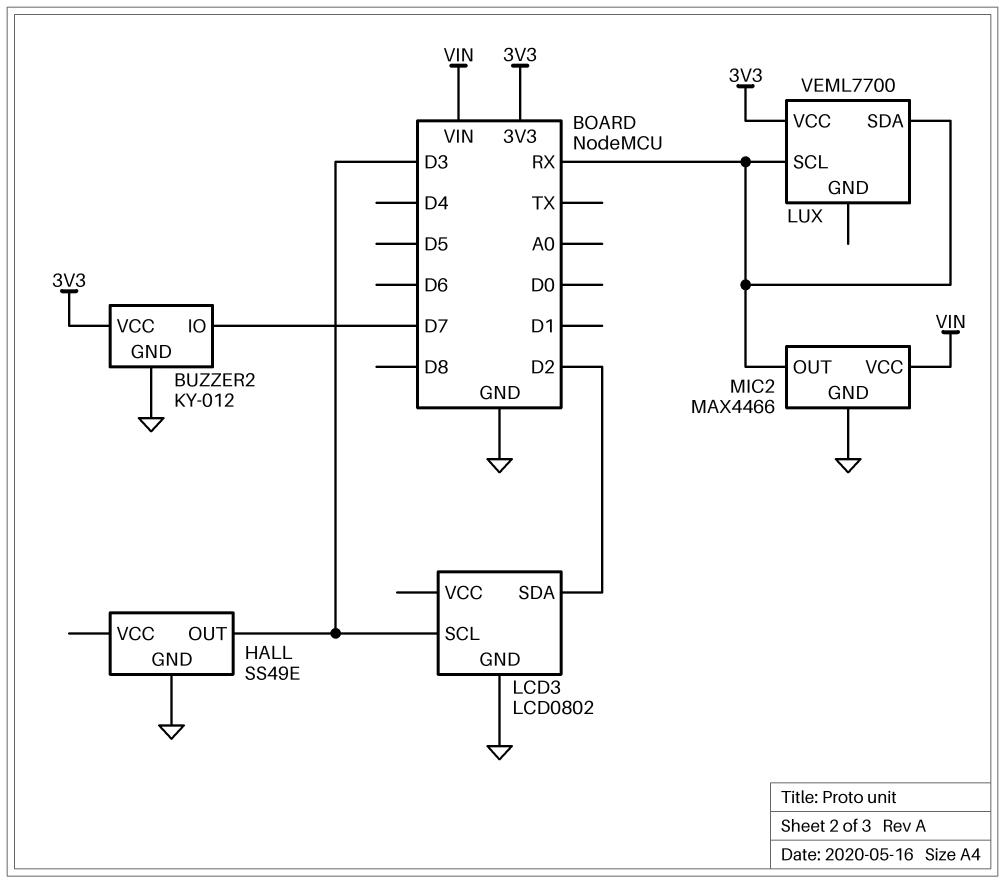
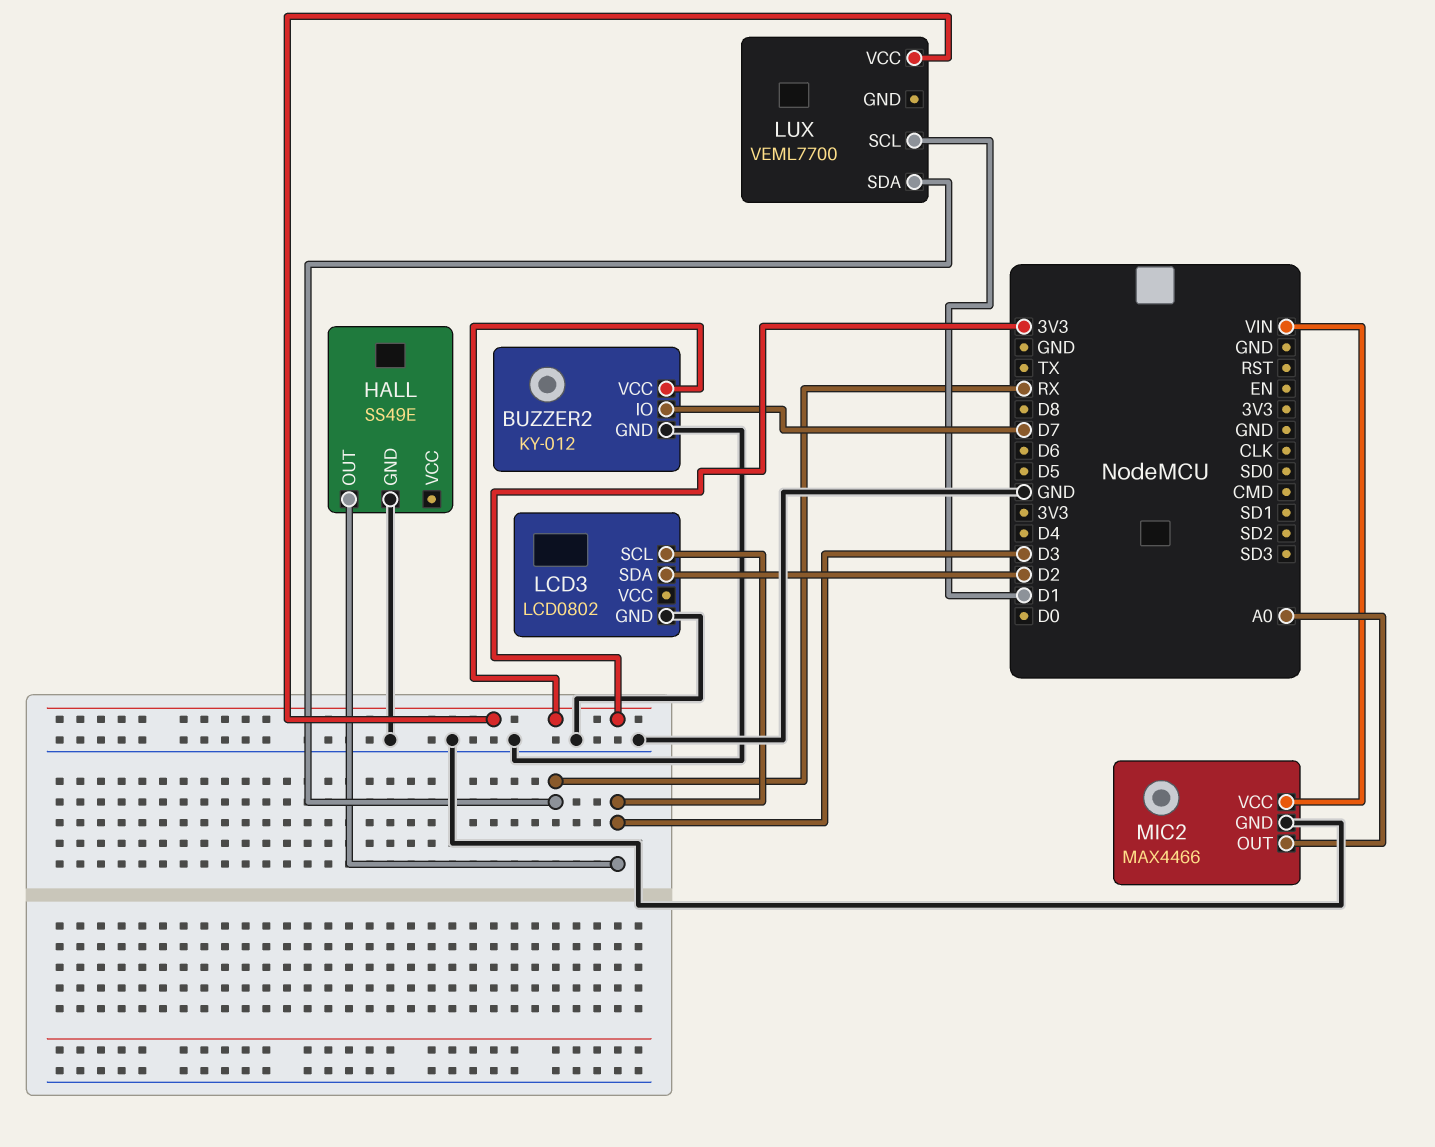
LUX pin SCL: RX -> D1
MIC2 pin OUT: RX -> A0

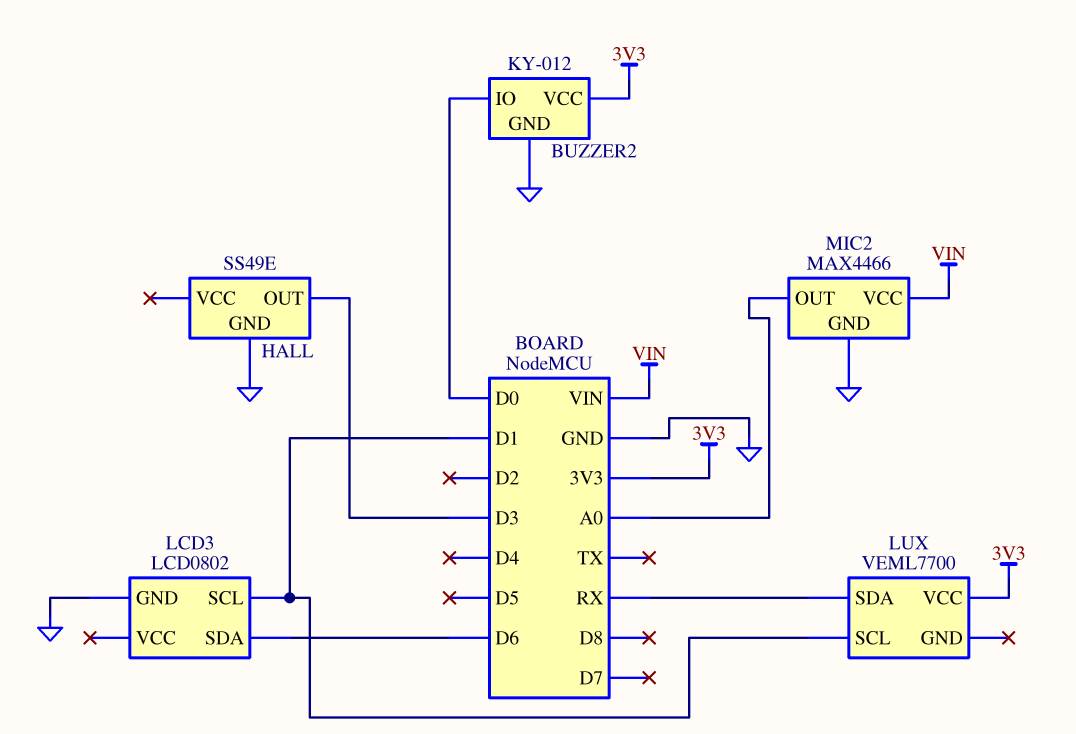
BUZZER2 pin IO: D7 -> D0
LCD3 pin SCL: D3 -> D1
LCD3 pin SDA: D2 -> D6

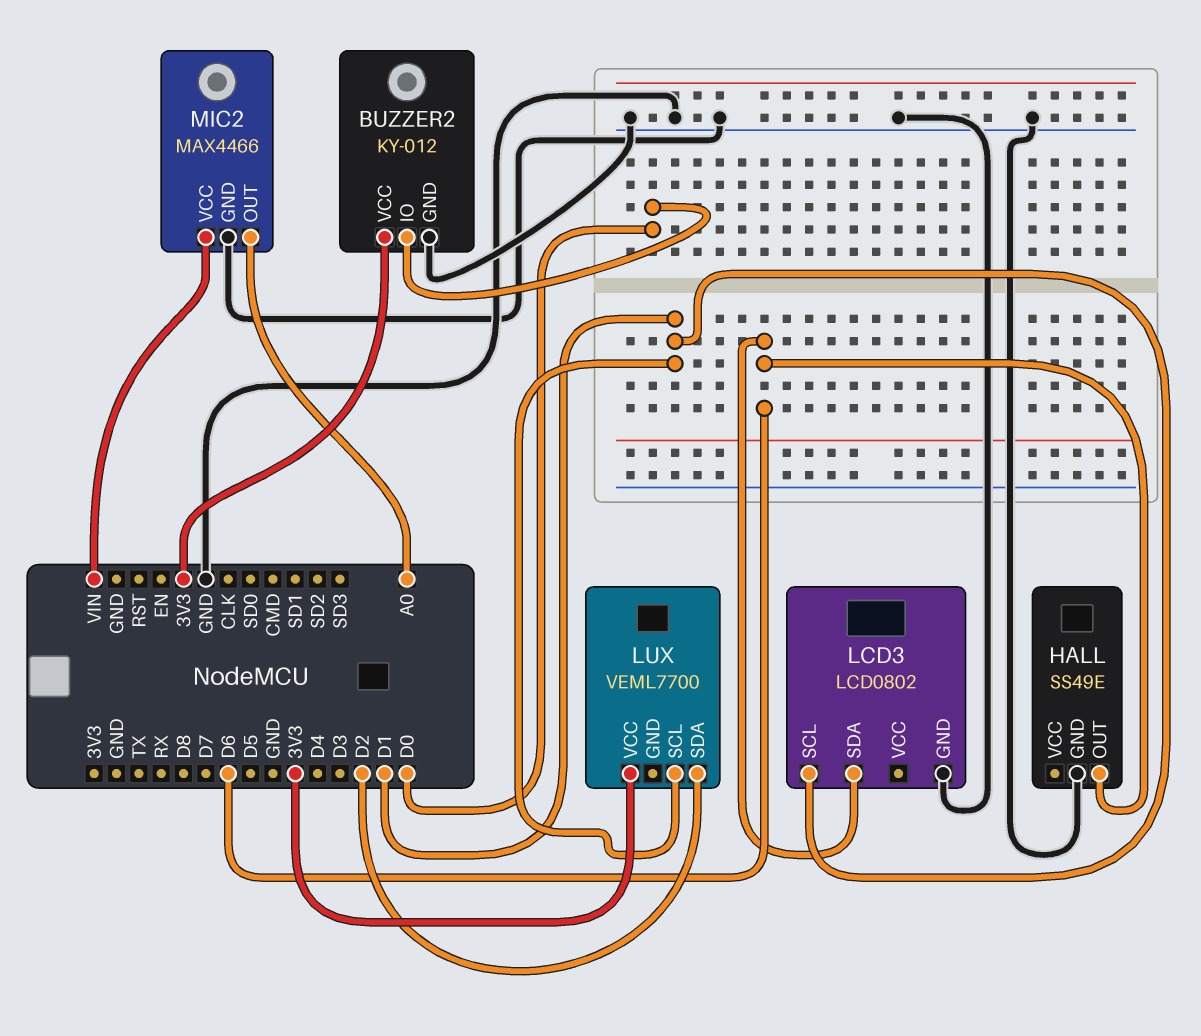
HALL pin OUT: D3 -> D6
LUX pin SDA: RX -> D2

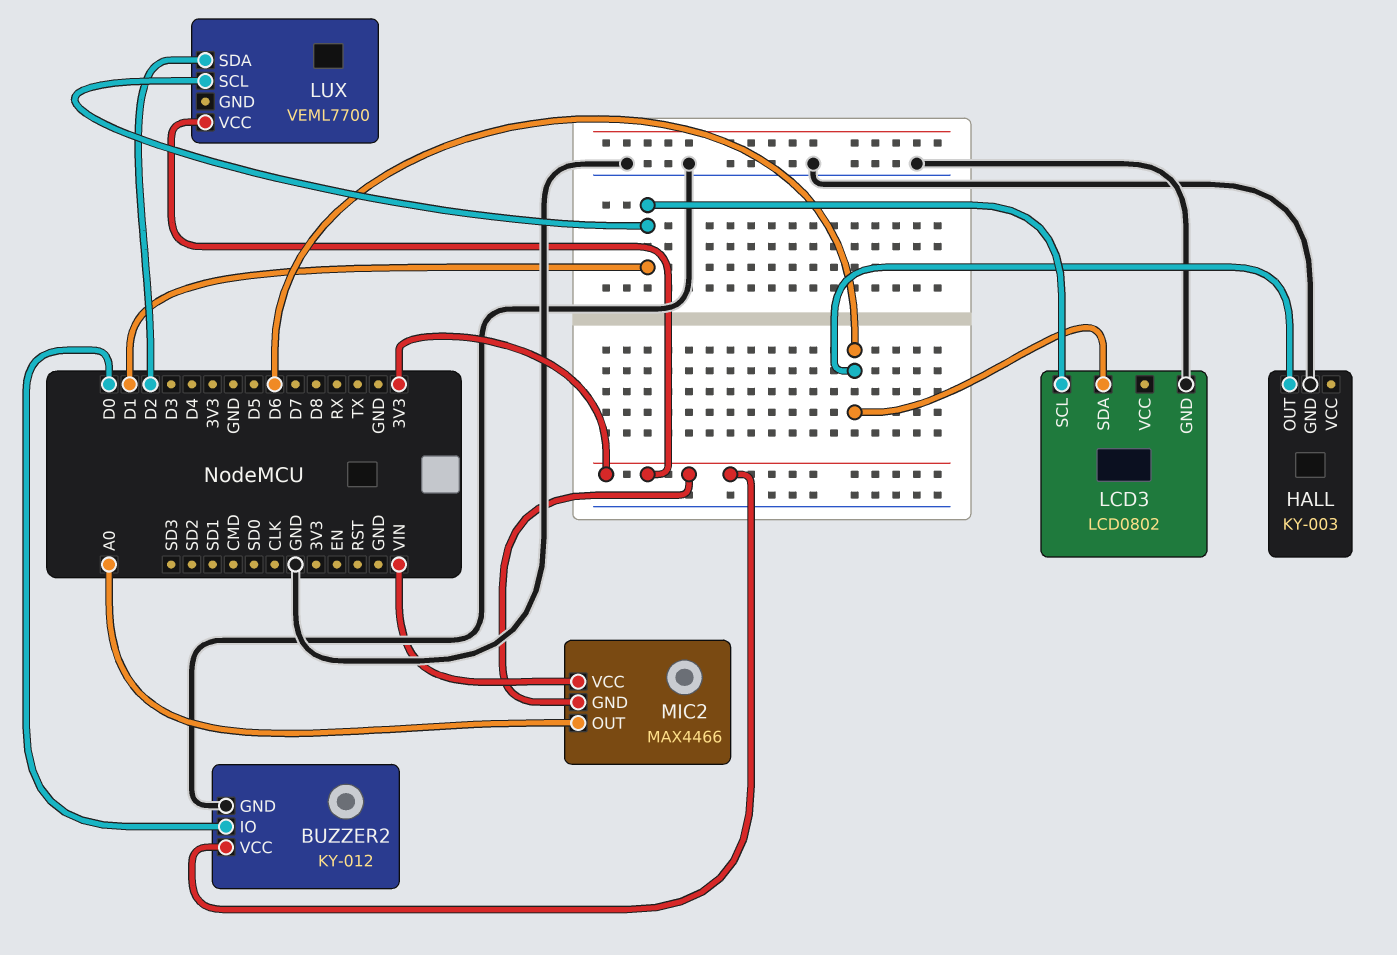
HALL: SS49E -> KY-003
MIC2 pin GND: GND -> 3V3

